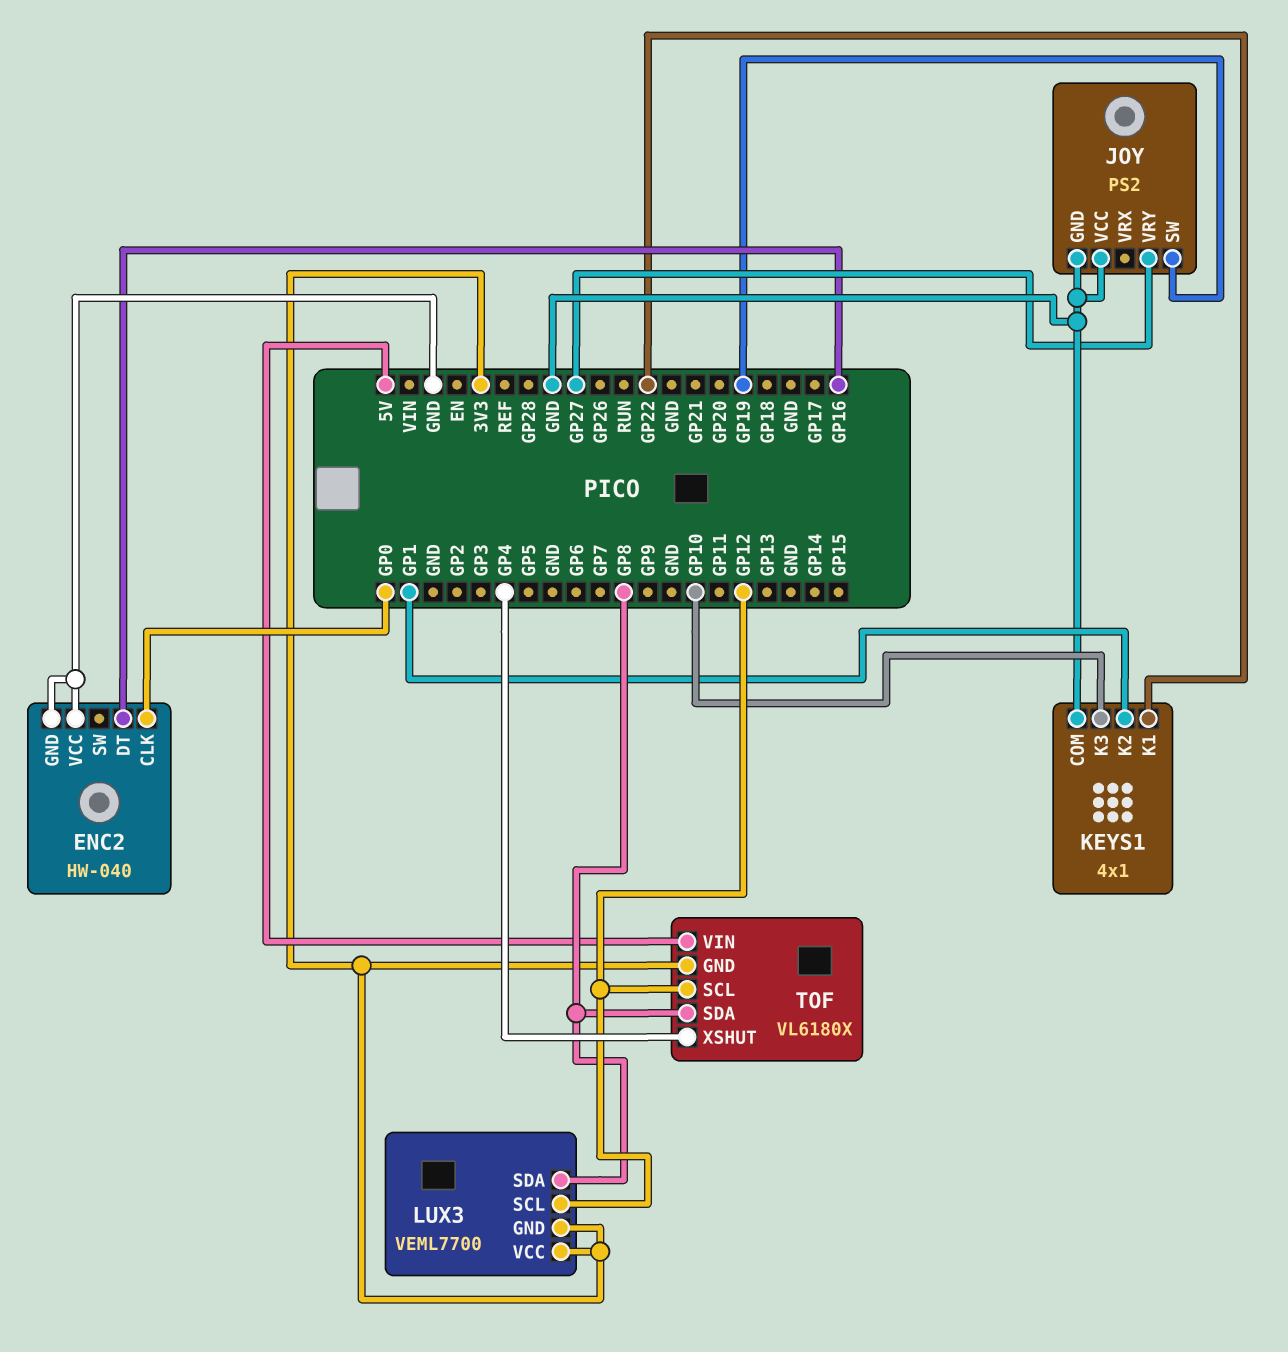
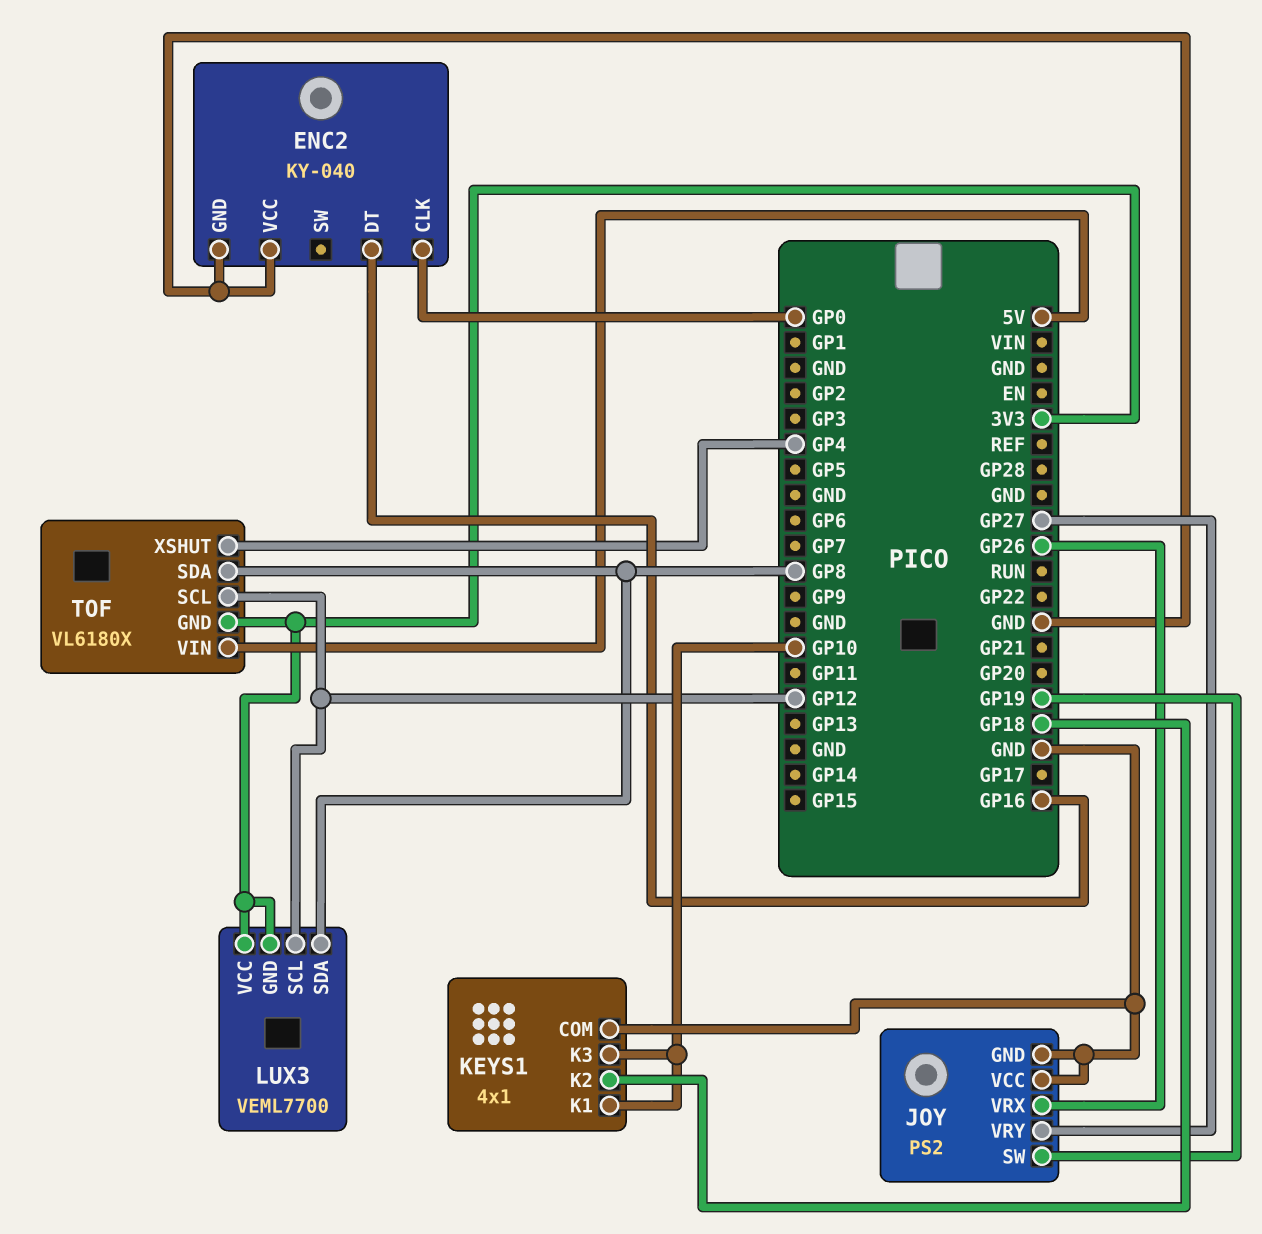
ENC2: HW-040 -> KY-040
JOY pin VRX: none -> GP26
KEYS1 pin K1: GP22 -> GP10
KEYS1 pin K2: GP1 -> GP18

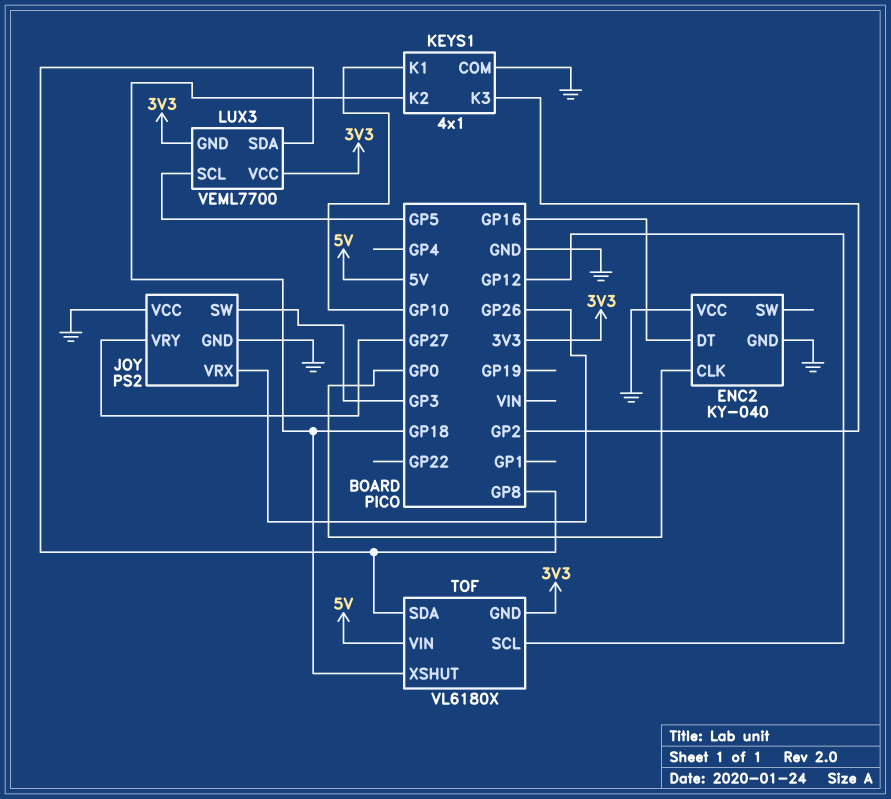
JOY pin SW: GP19 -> GP3
KEYS1 pin K3: GP10 -> GP2
LUX3 pin SCL: GP12 -> GP5
TOF pin XSHUT: GP4 -> GP18

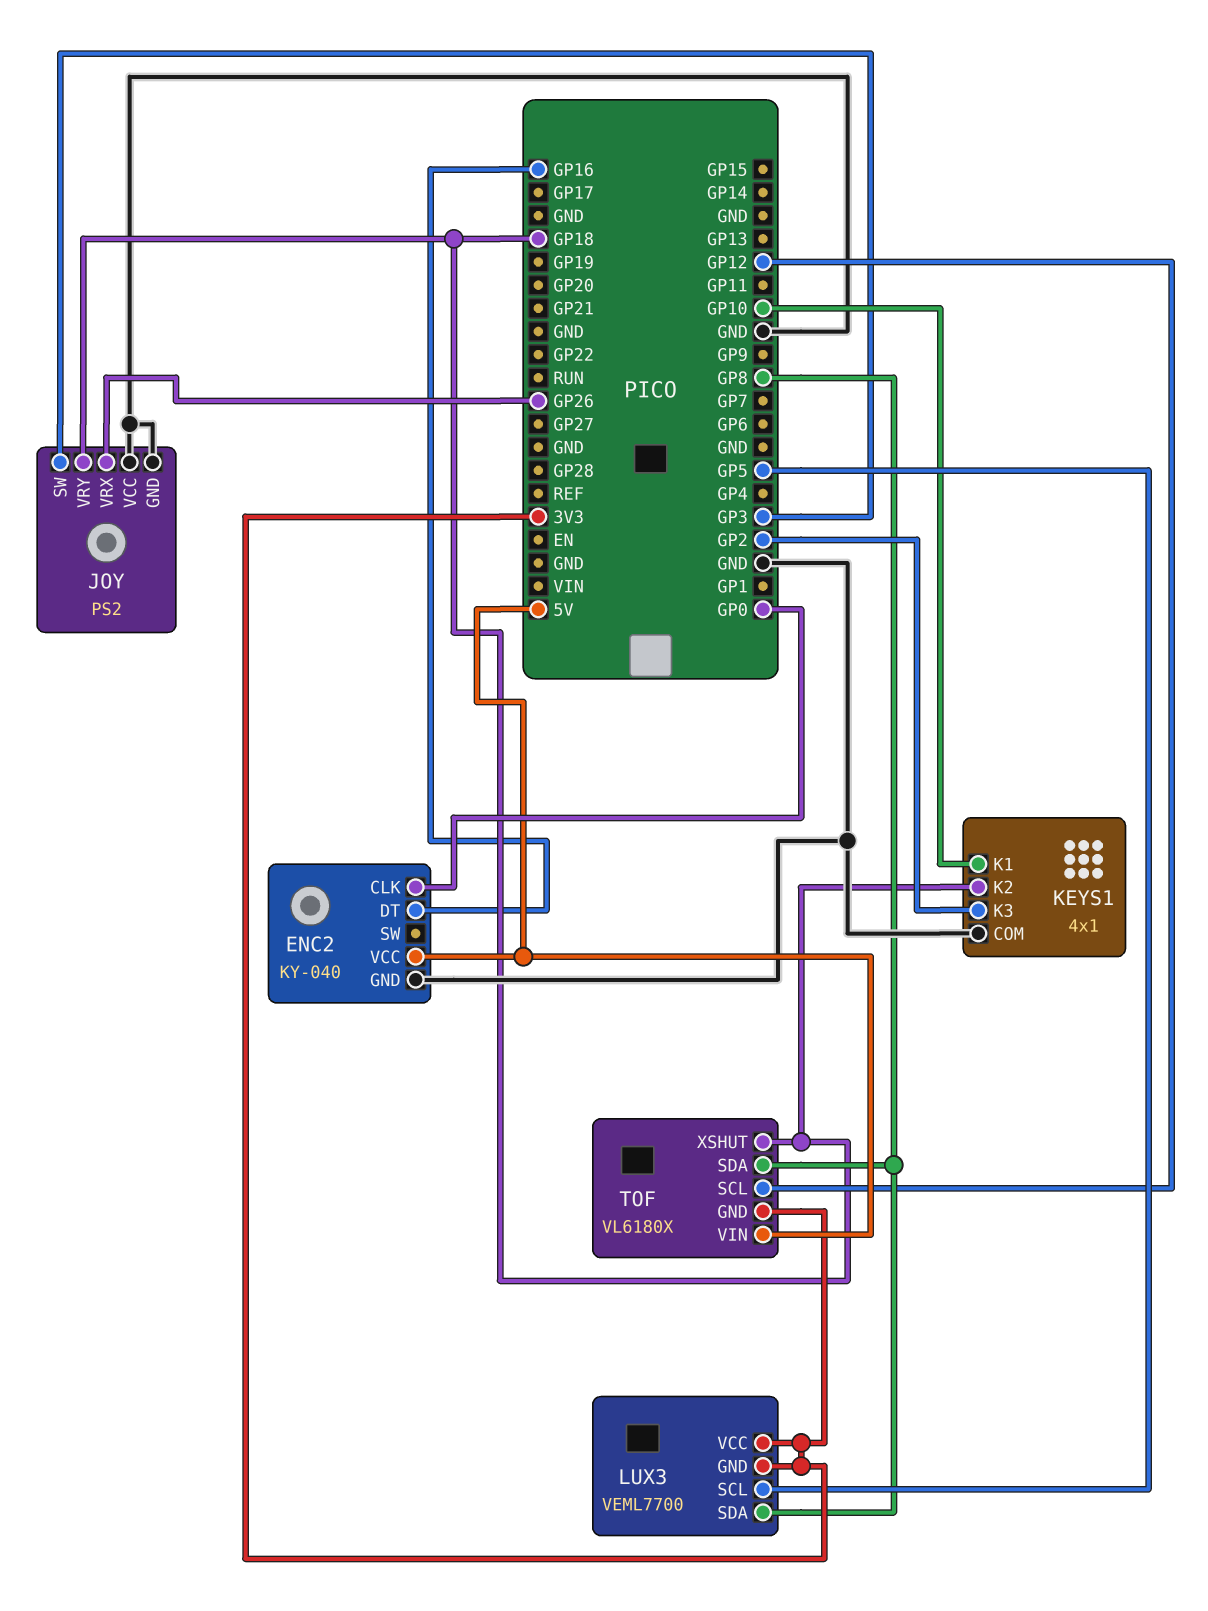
ENC2 pin VCC: GND -> 5V
JOY pin VRY: GP27 -> GP18

